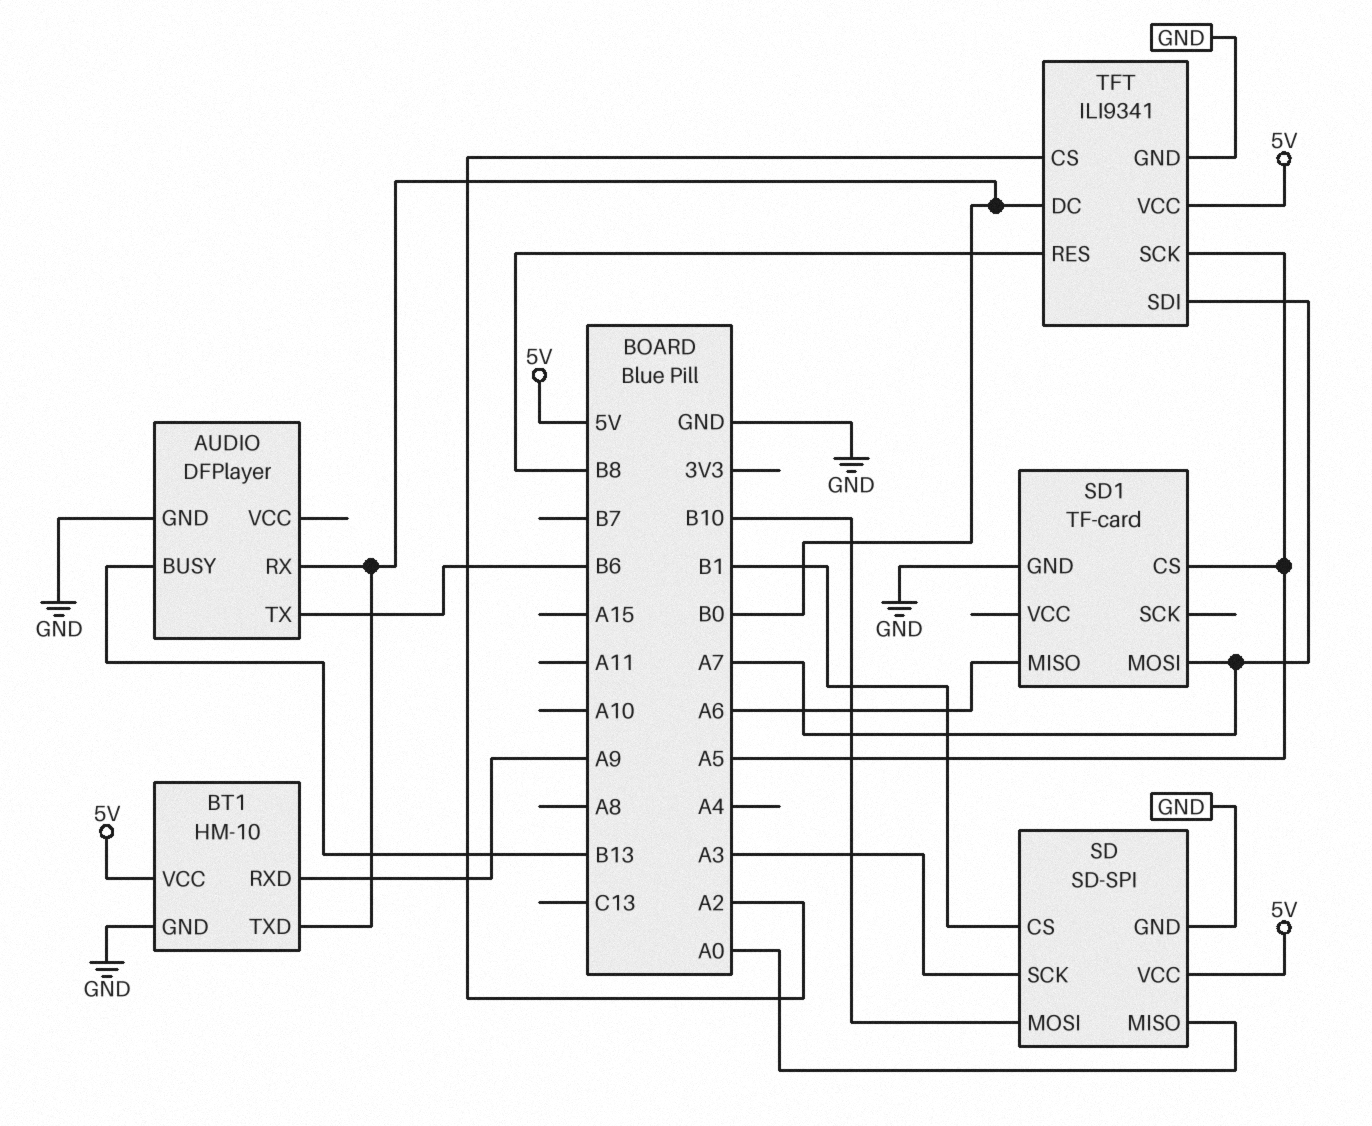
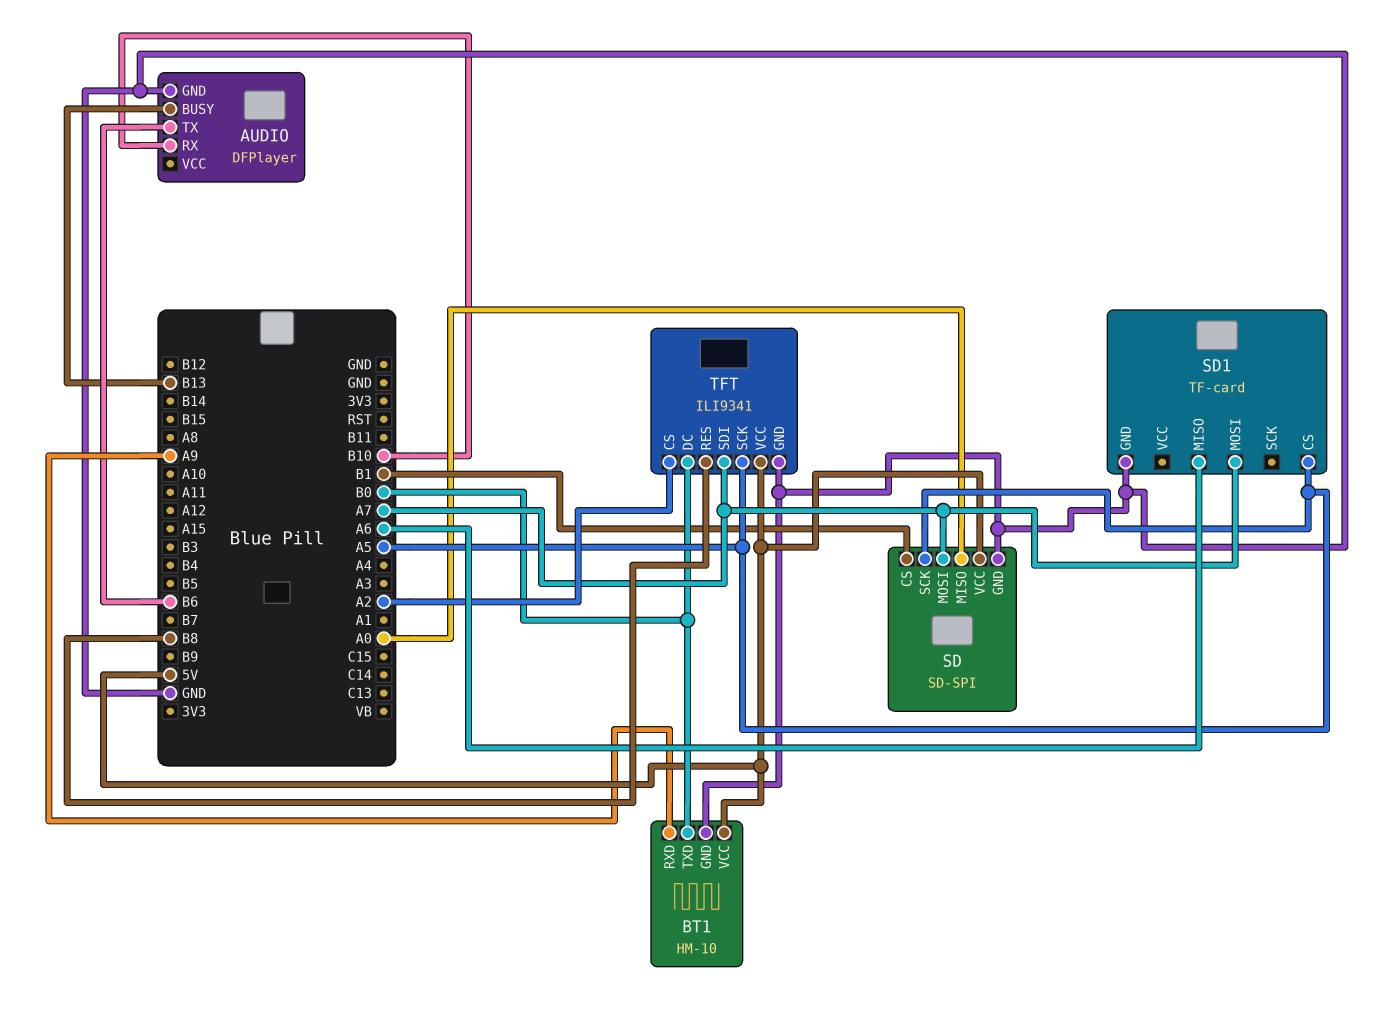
AUDIO pin RX: B0 -> B10
SD pin MOSI: B10 -> A7
SD pin SCK: A3 -> A5

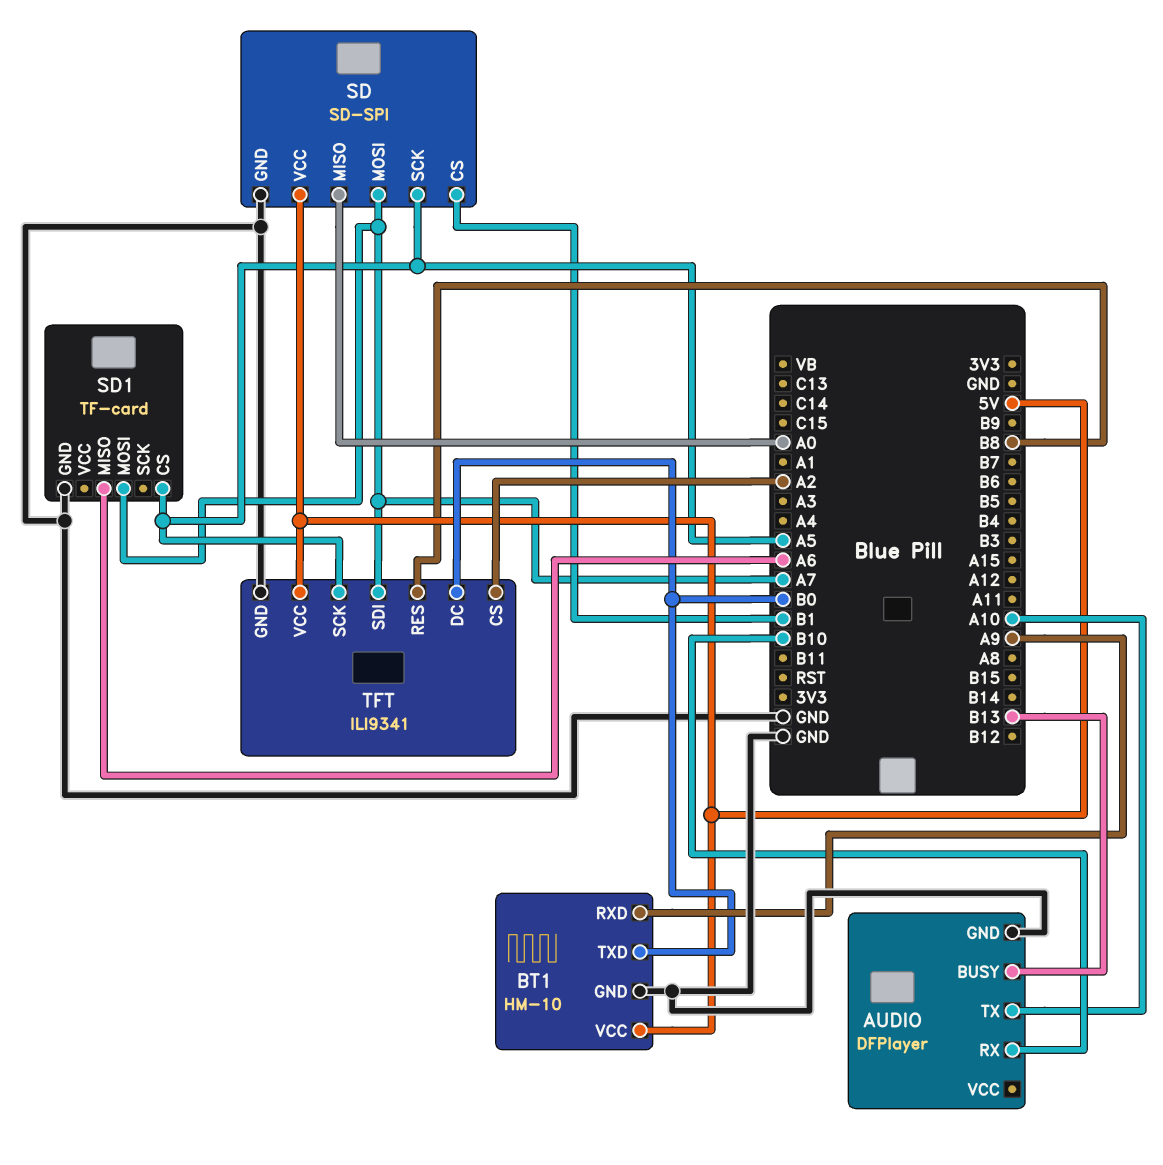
AUDIO pin TX: B6 -> A10

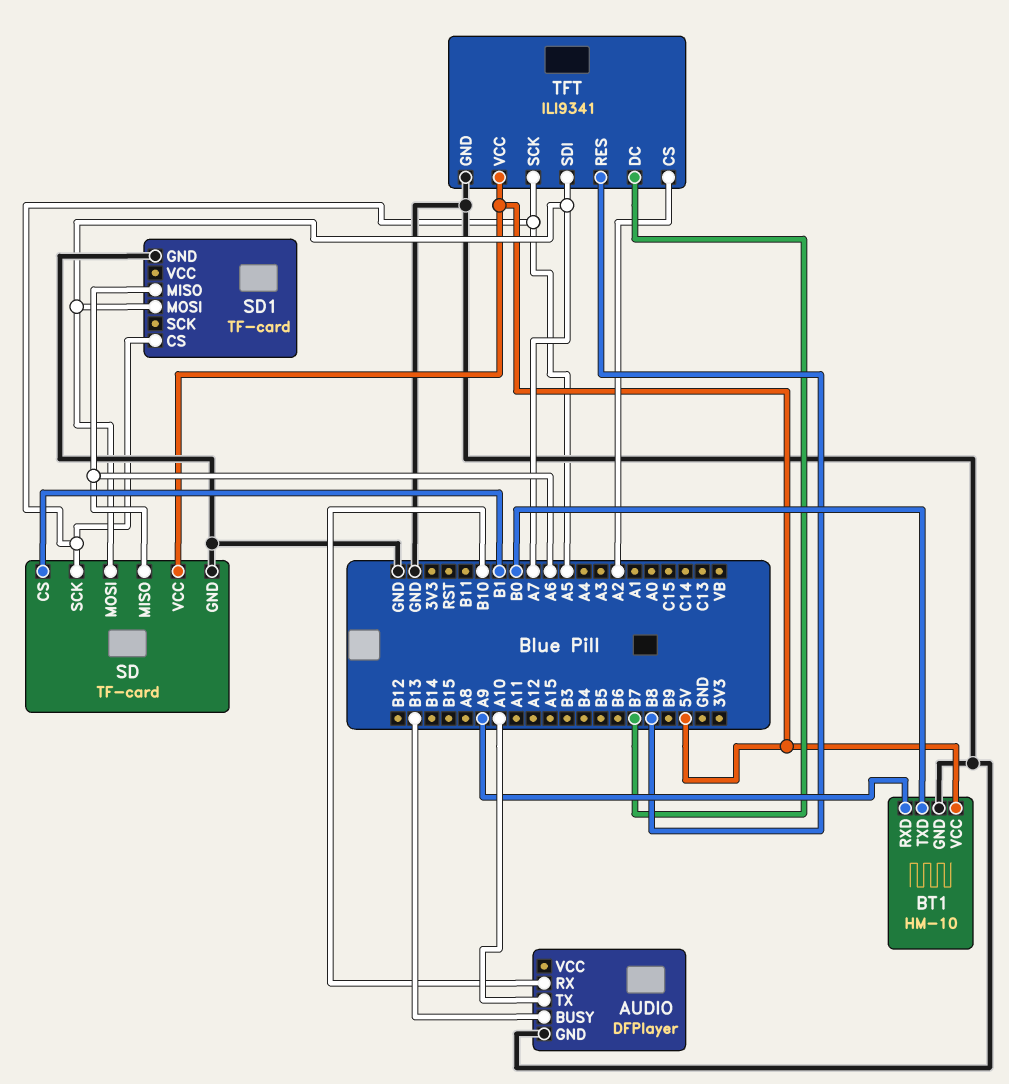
SD: SD-SPI -> TF-card
SD pin MISO: A0 -> A6
TFT pin DC: B0 -> B7

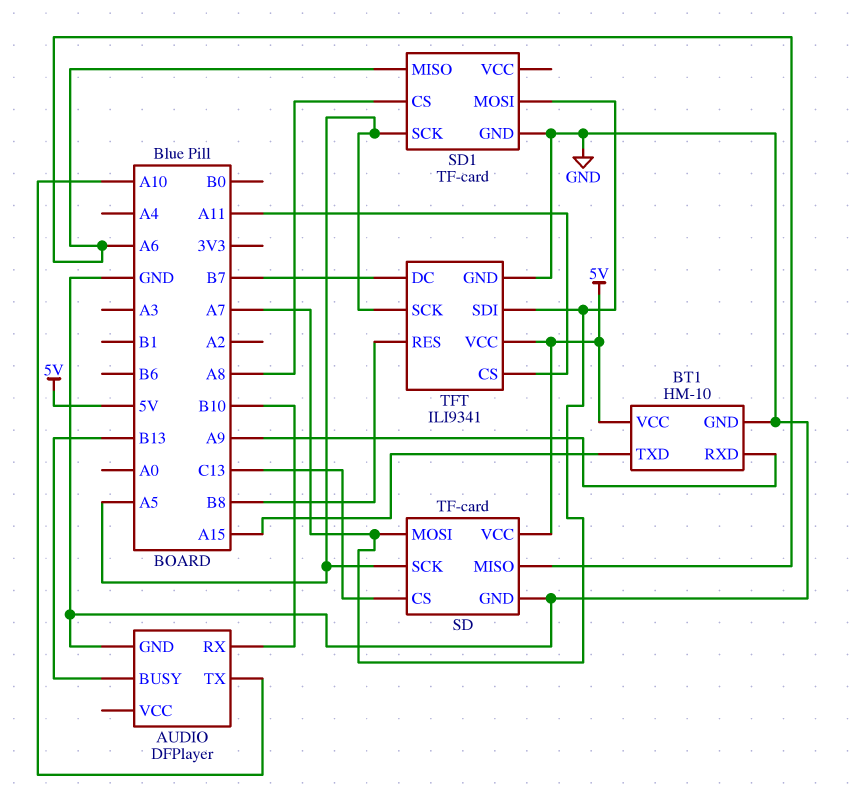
BT1 pin TXD: B0 -> A15
SD pin CS: B1 -> C13
SD1 pin CS: A5 -> A8
SD1 pin SCK: none -> A5
TFT pin CS: A2 -> A11

